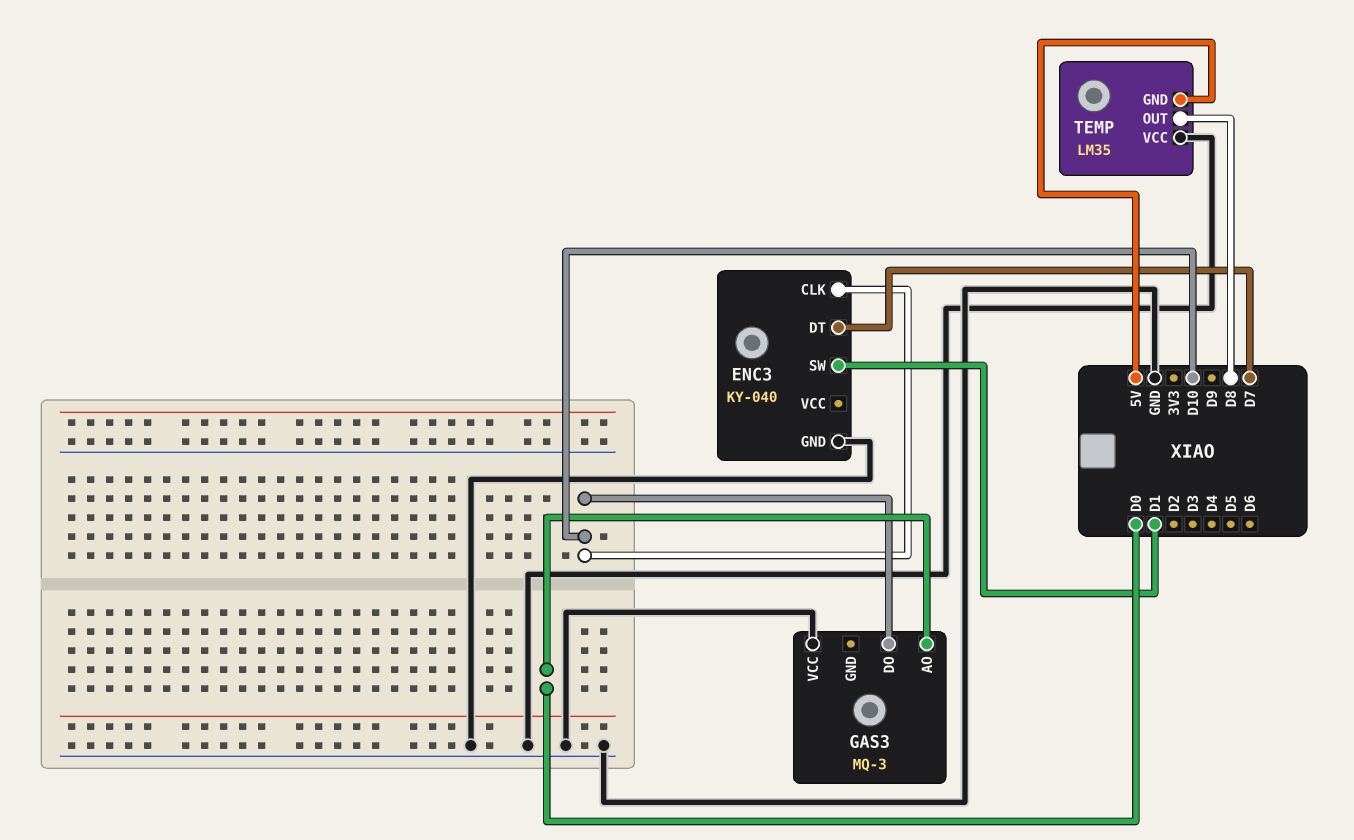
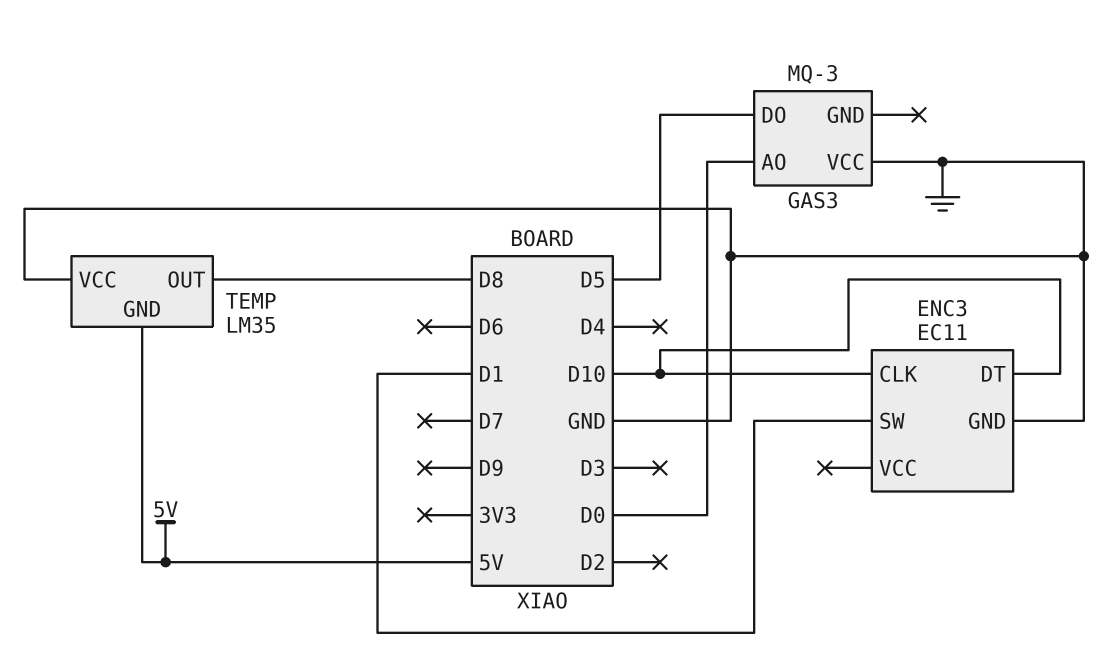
ENC3: KY-040 -> EC11
ENC3 pin DT: D7 -> D10
GAS3 pin DO: D10 -> D5

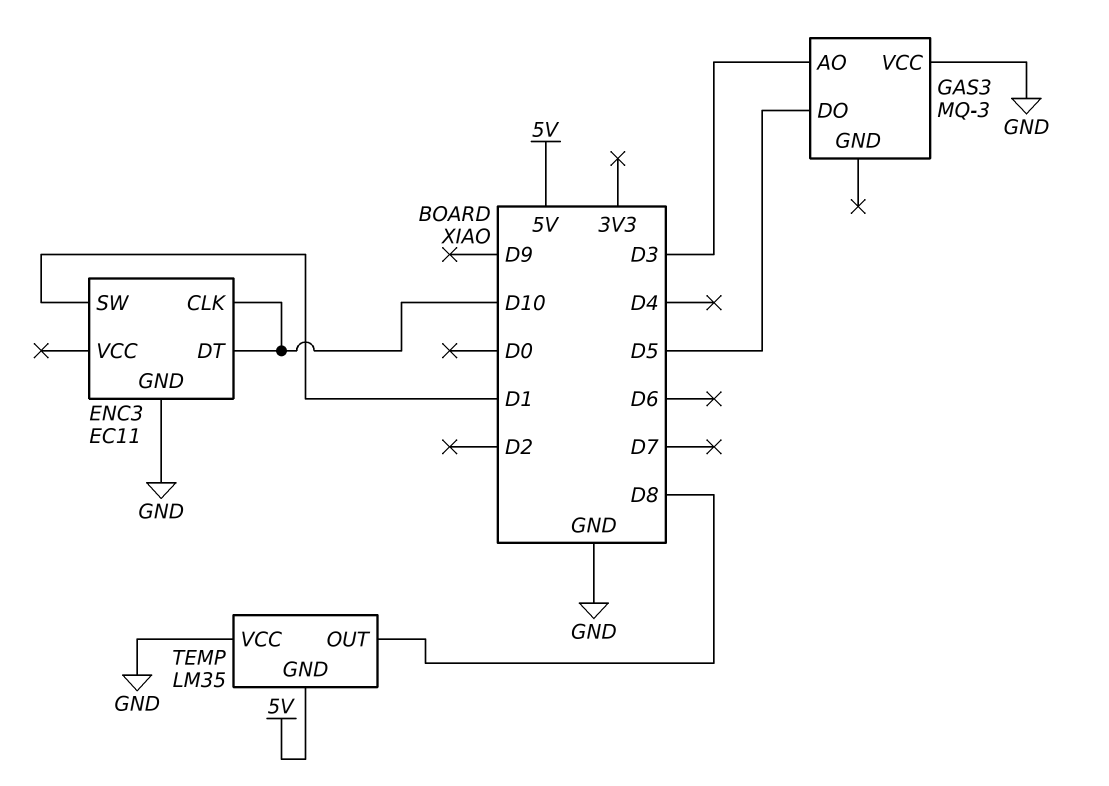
GAS3 pin AO: D0 -> D3

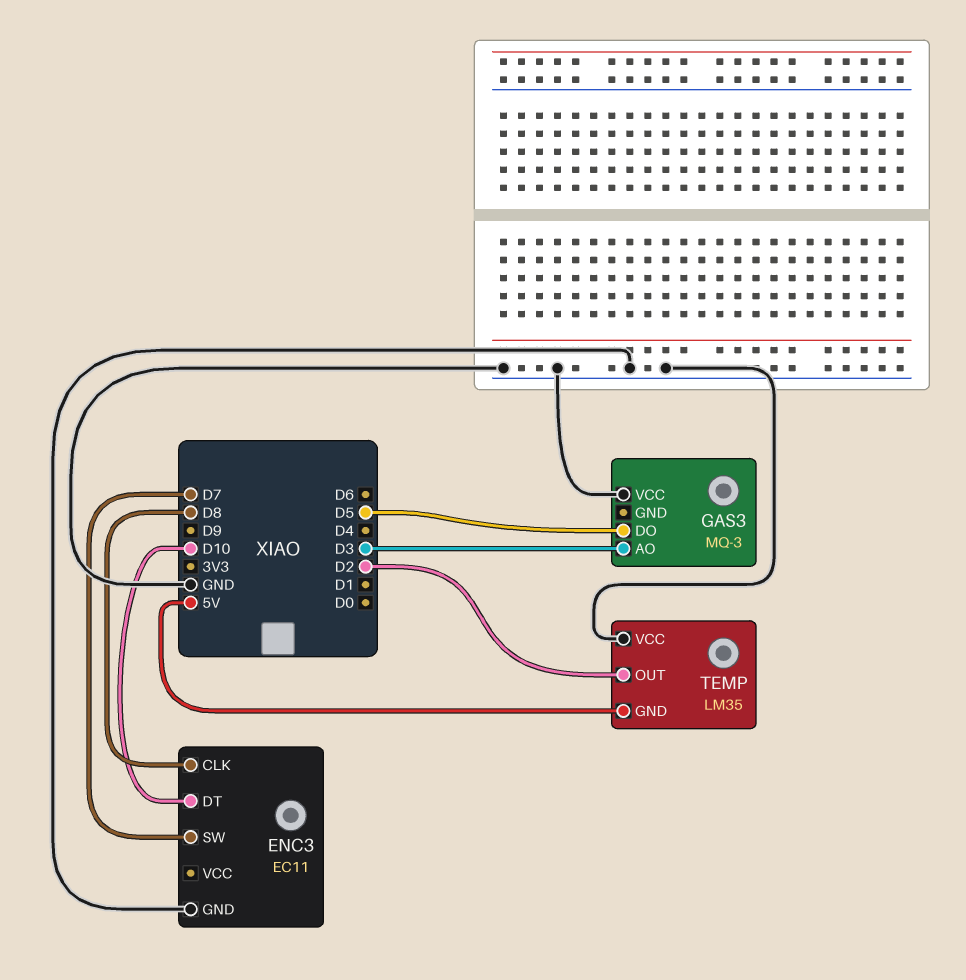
ENC3 pin CLK: D10 -> D8
ENC3 pin SW: D1 -> D7
TEMP pin OUT: D8 -> D2

